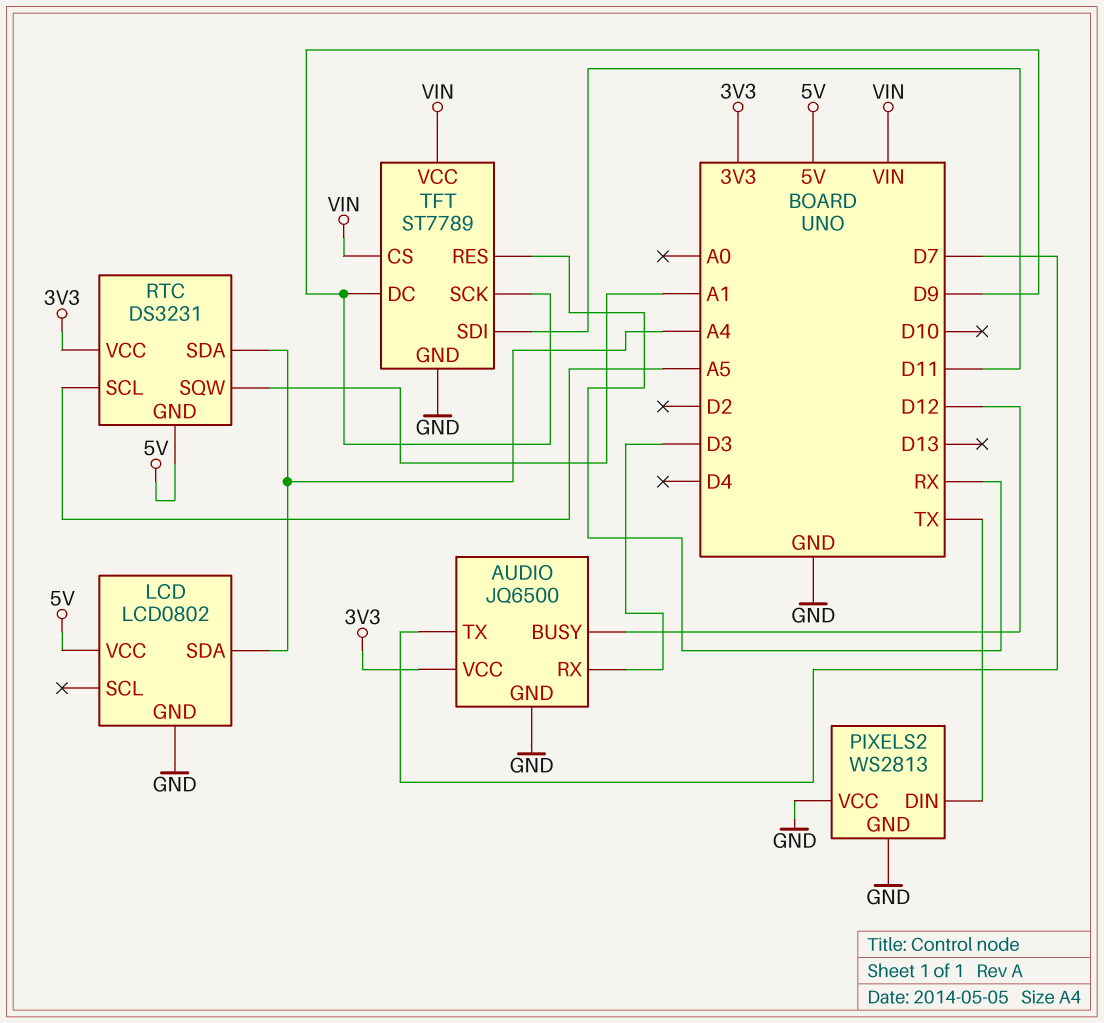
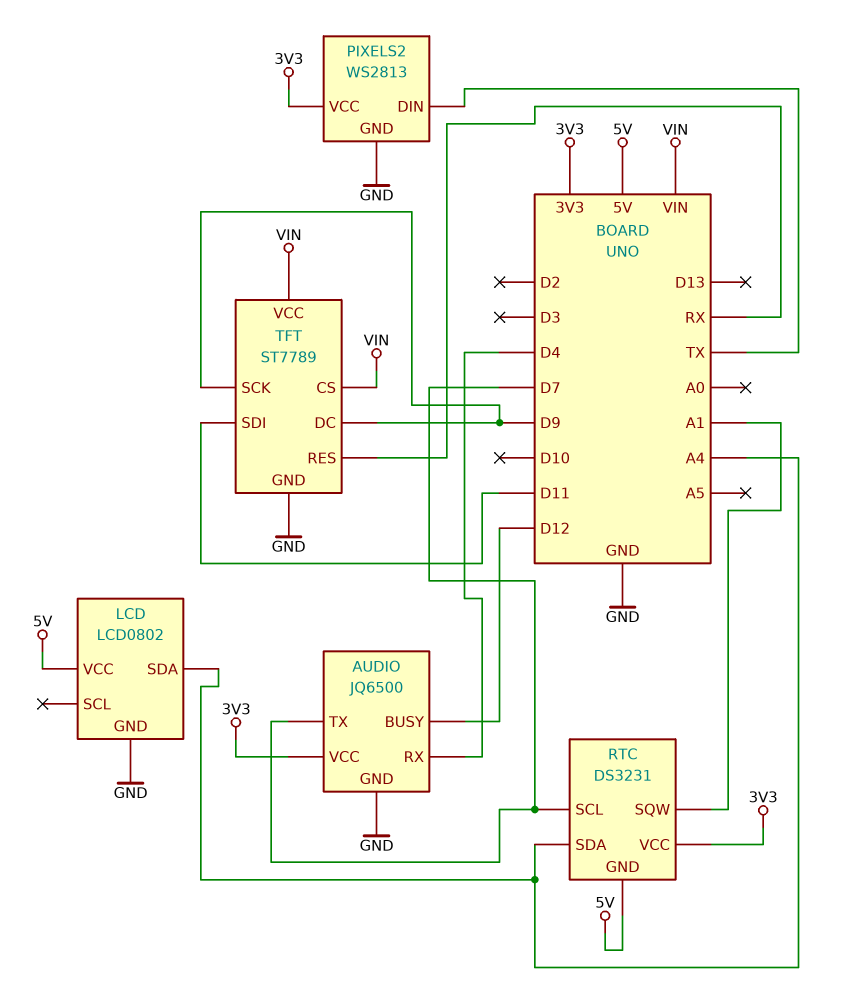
AUDIO pin RX: D3 -> D4
PIXELS2 pin VCC: GND -> 3V3
RTC pin SCL: A5 -> D7

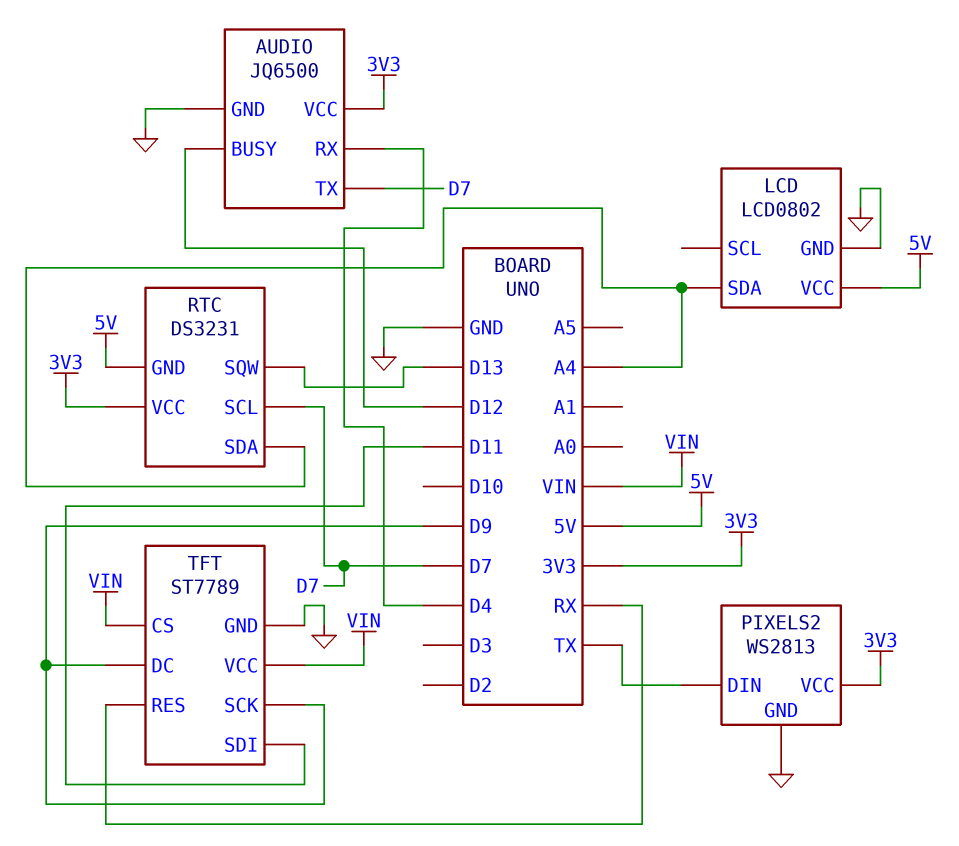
RTC pin SQW: A1 -> D13

